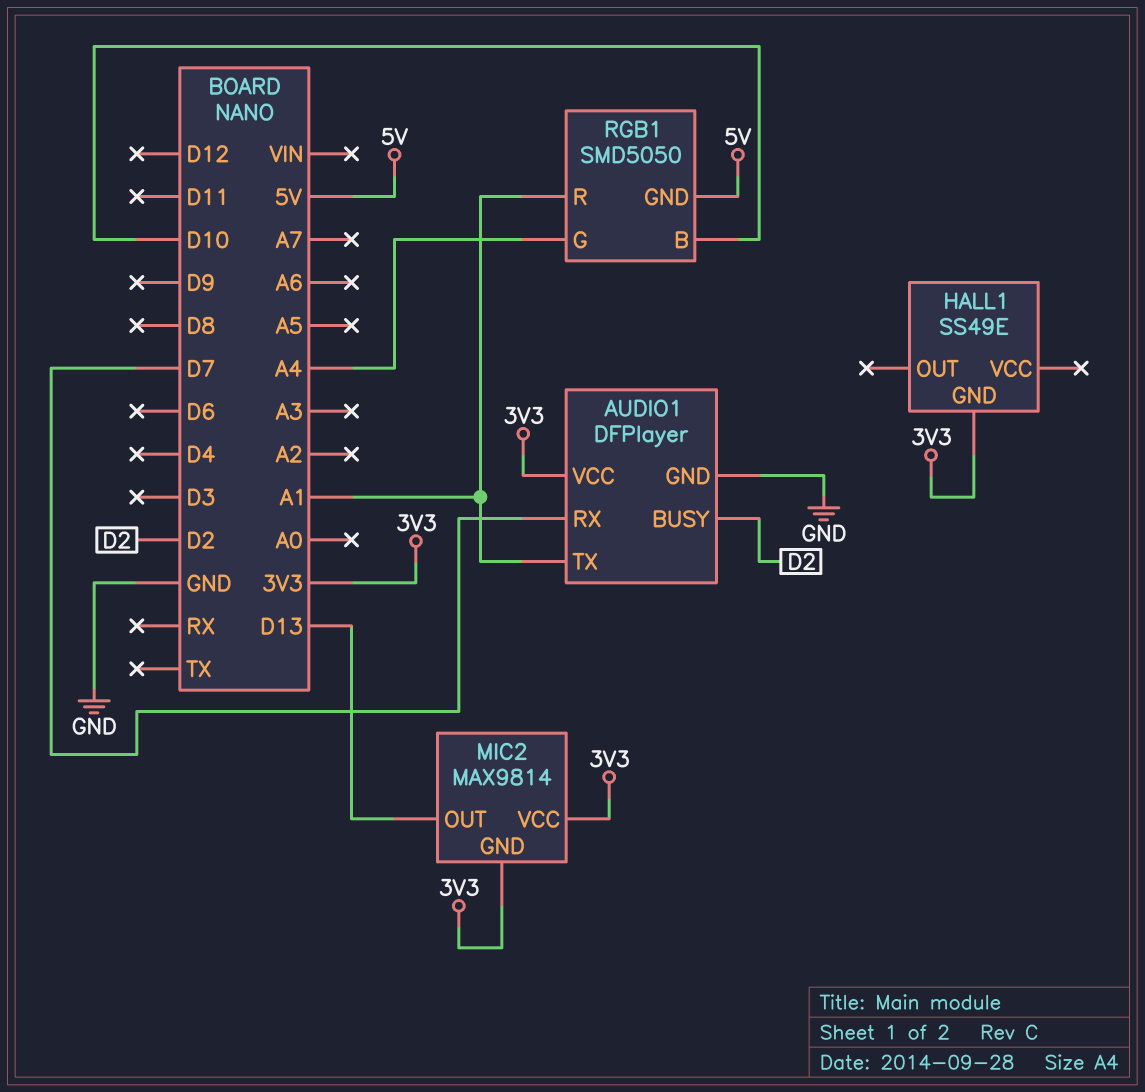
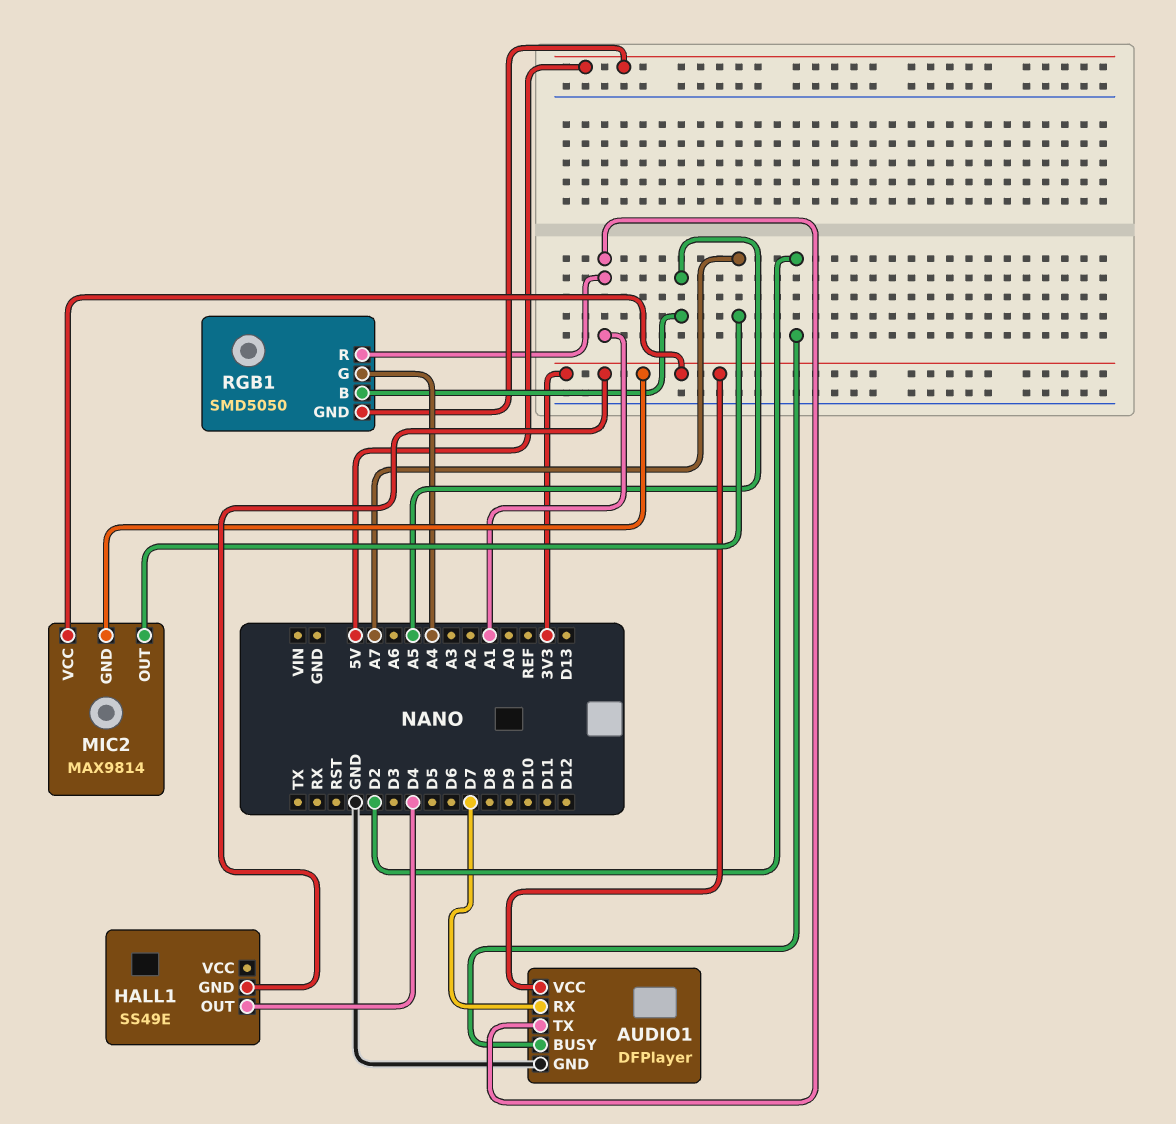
HALL1 pin OUT: none -> D4
MIC2 pin OUT: D13 -> A7
RGB1 pin B: D10 -> A5

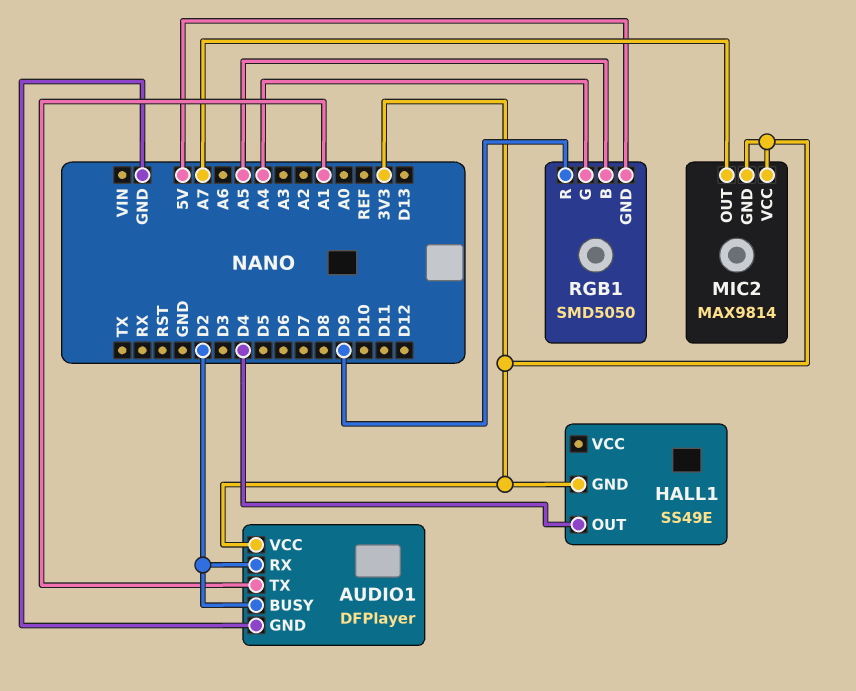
AUDIO1 pin RX: D7 -> D2
RGB1 pin R: A1 -> D9

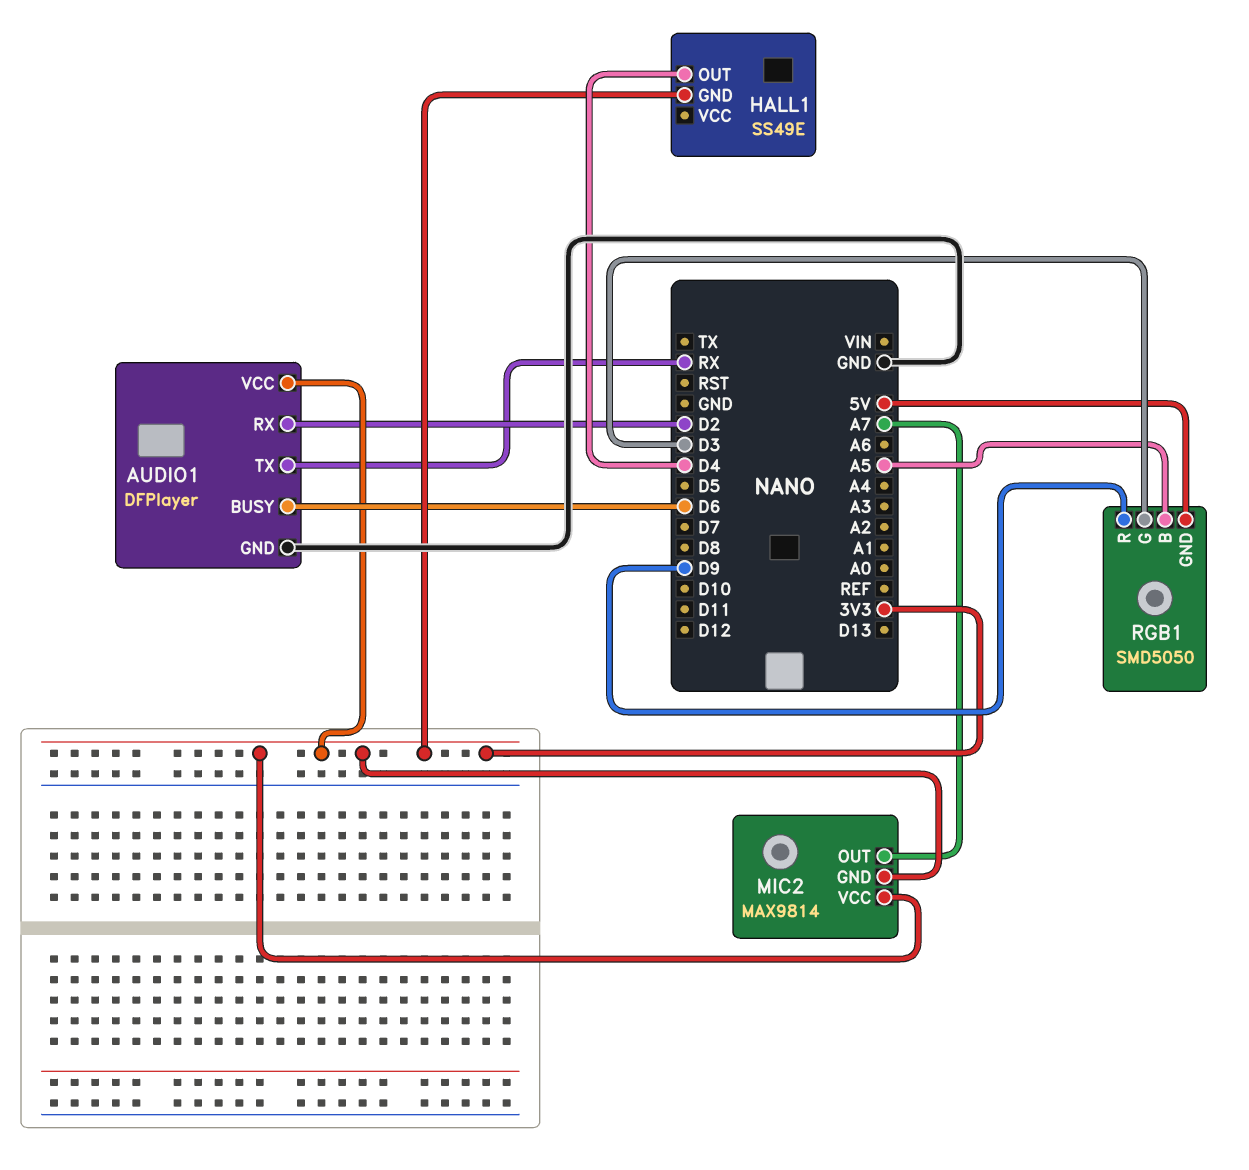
AUDIO1 pin BUSY: D2 -> D6
AUDIO1 pin TX: A1 -> RX
RGB1 pin G: A4 -> D3

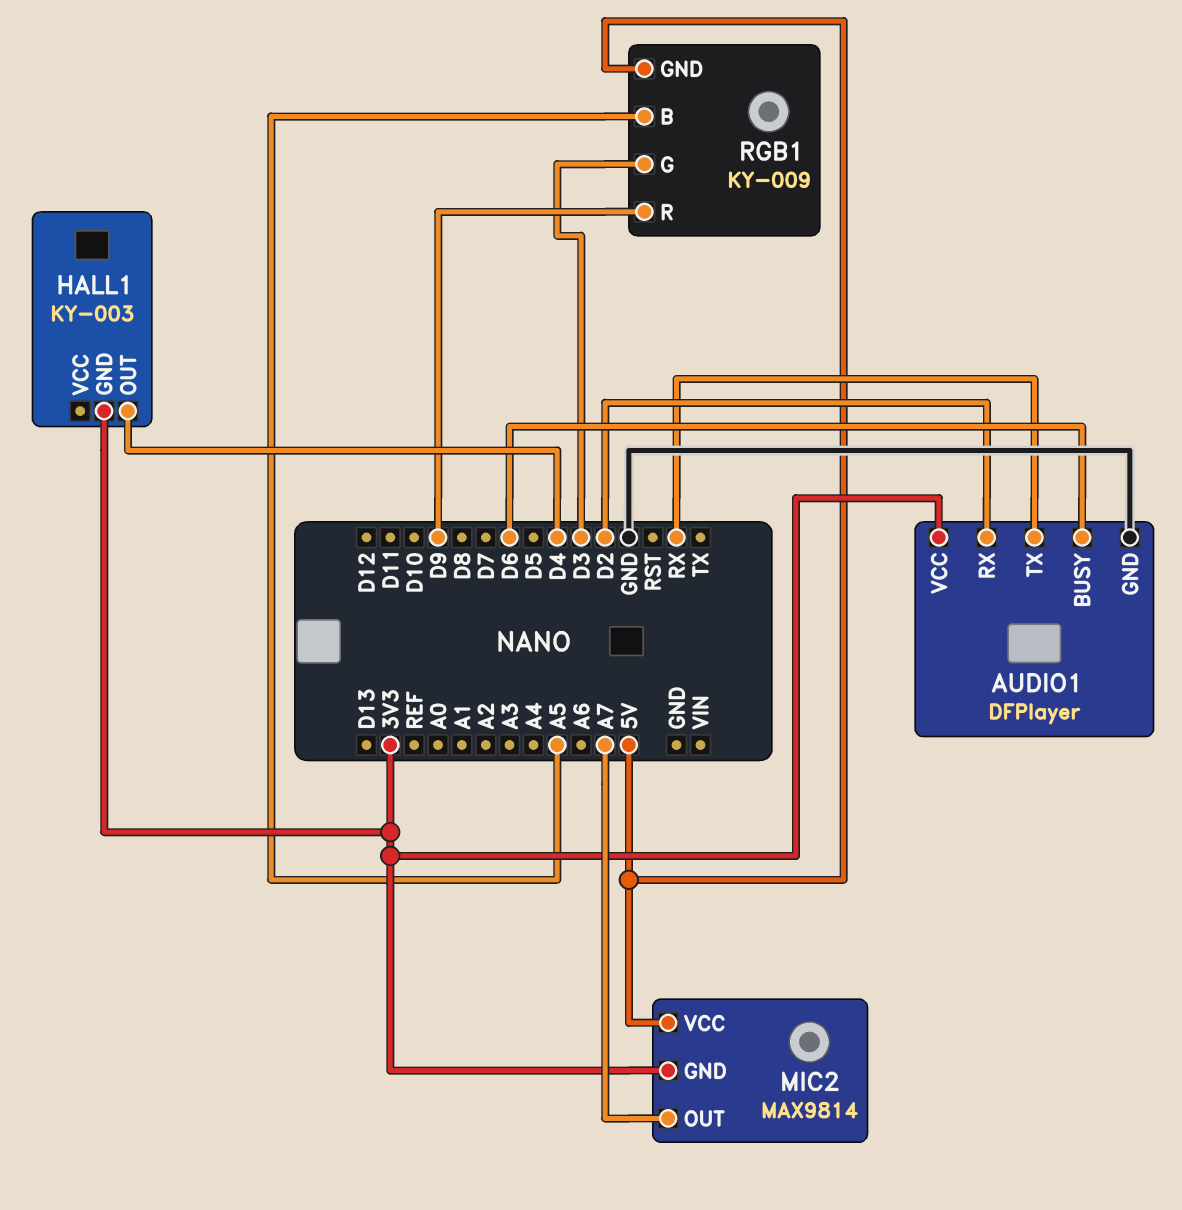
HALL1: SS49E -> KY-003
MIC2 pin VCC: 3V3 -> 5V
RGB1: SMD5050 -> KY-009

